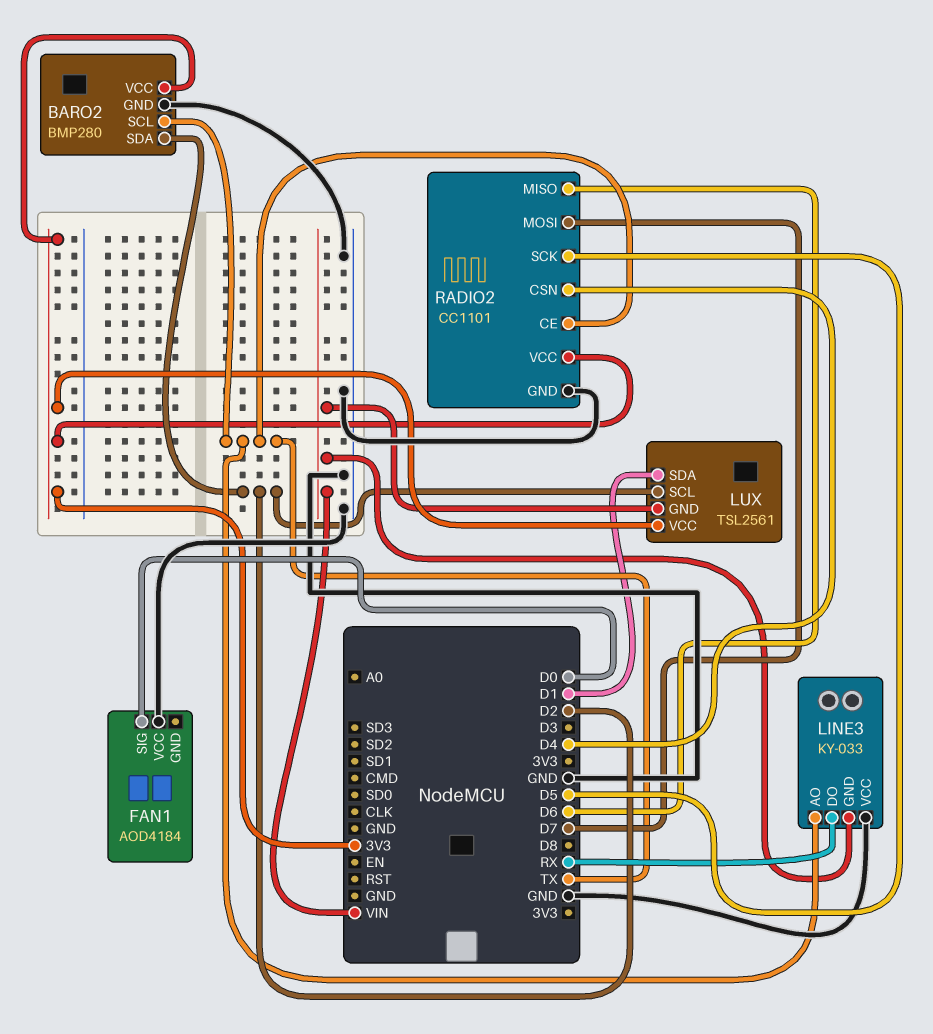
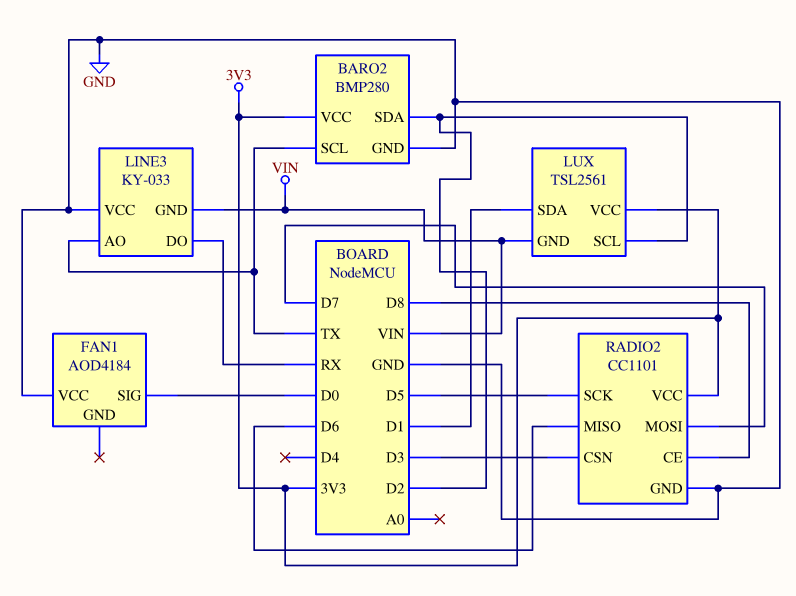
RADIO2 pin CE: TX -> D8
RADIO2 pin CSN: D4 -> D3

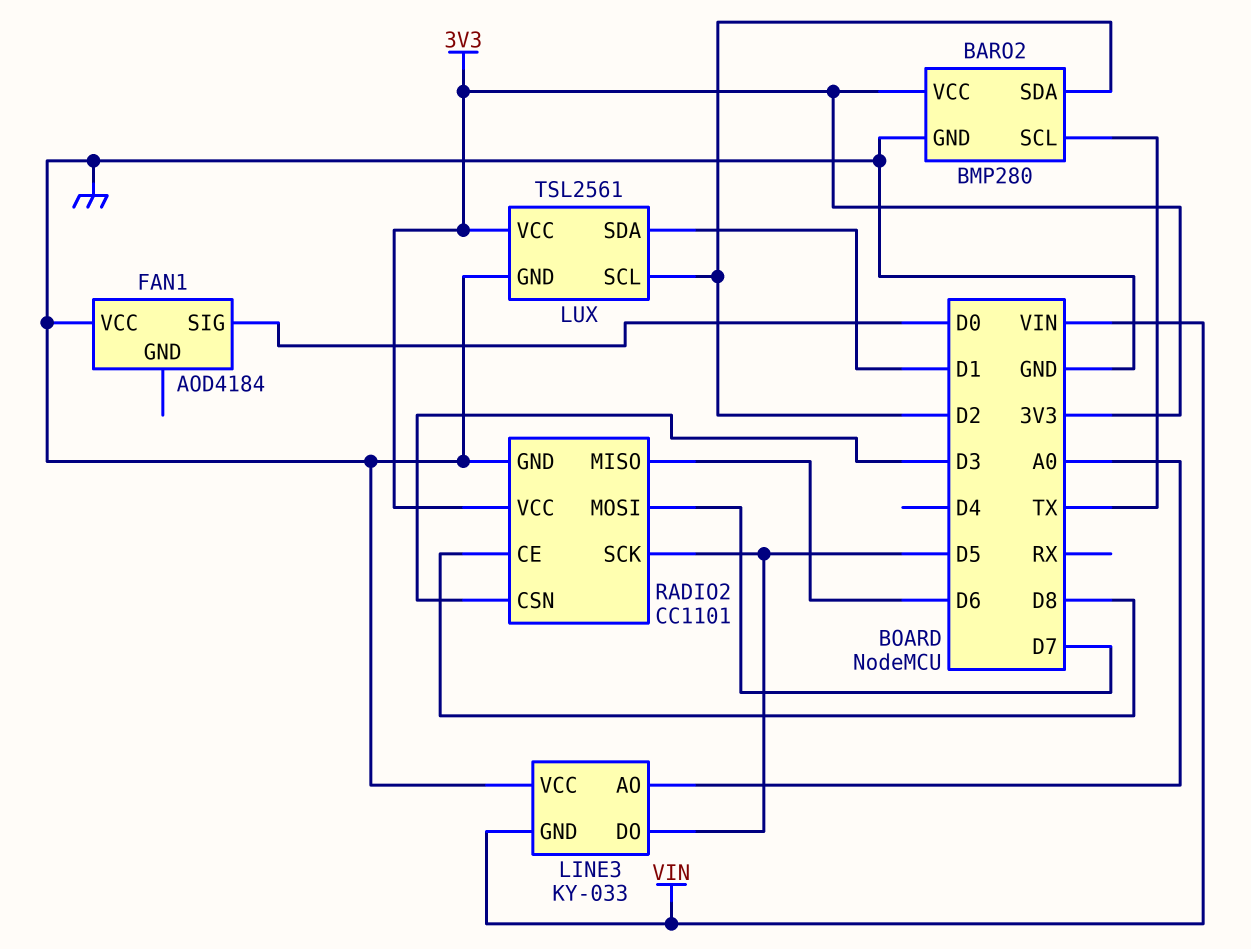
LINE3 pin AO: TX -> A0
LINE3 pin DO: RX -> D5
LUX pin GND: VIN -> GND

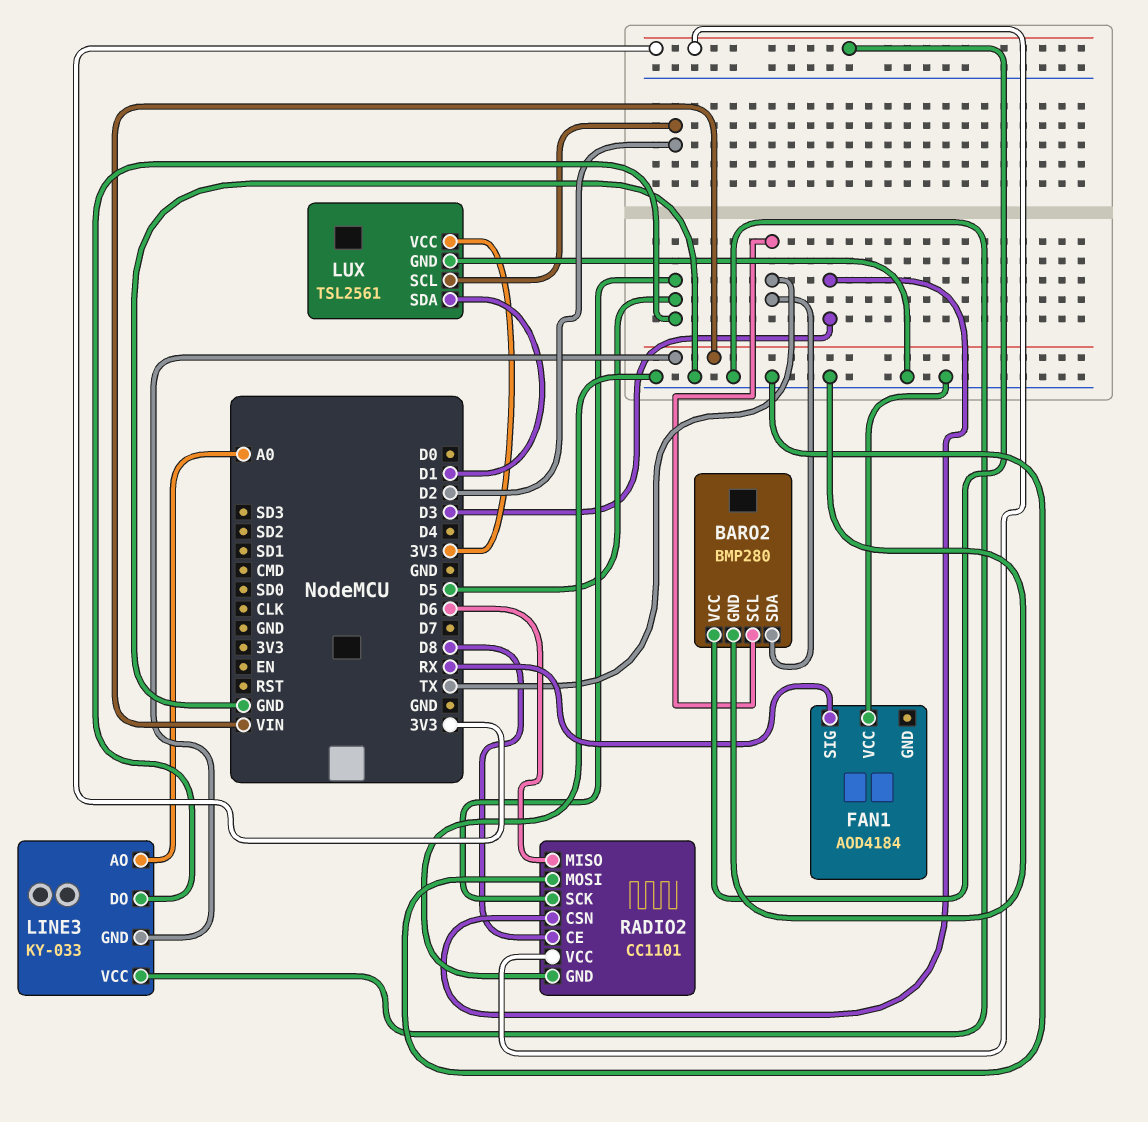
BARO2 pin SDA: D2 -> TX
FAN1 pin SIG: D0 -> RX
RADIO2 pin MOSI: D7 -> GND

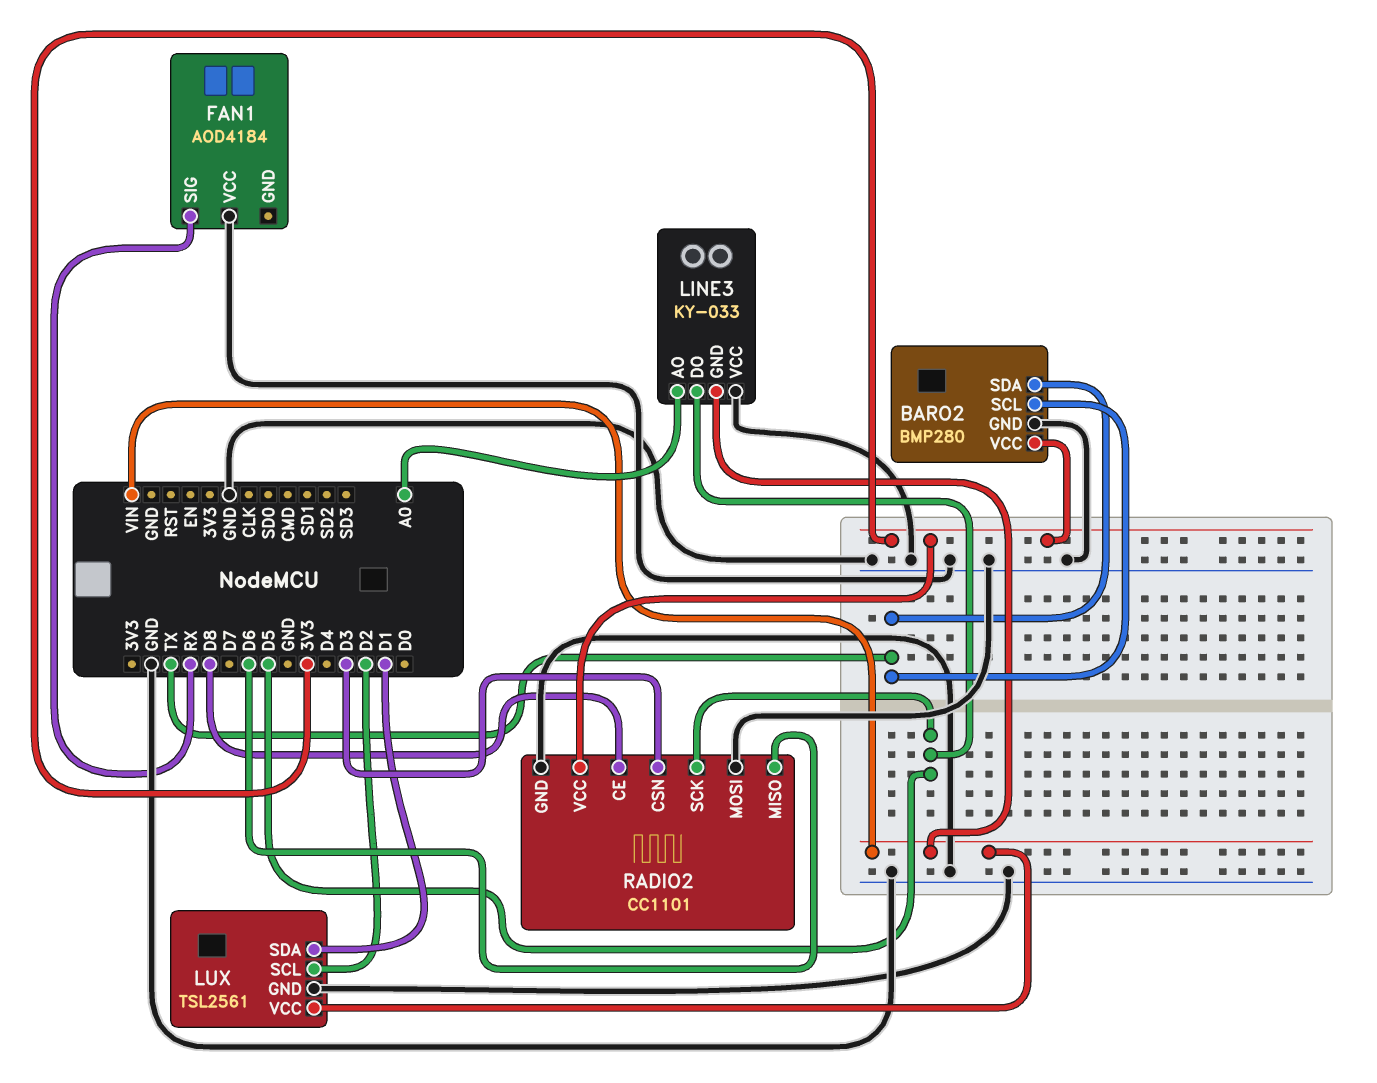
LUX pin VCC: 3V3 -> VIN

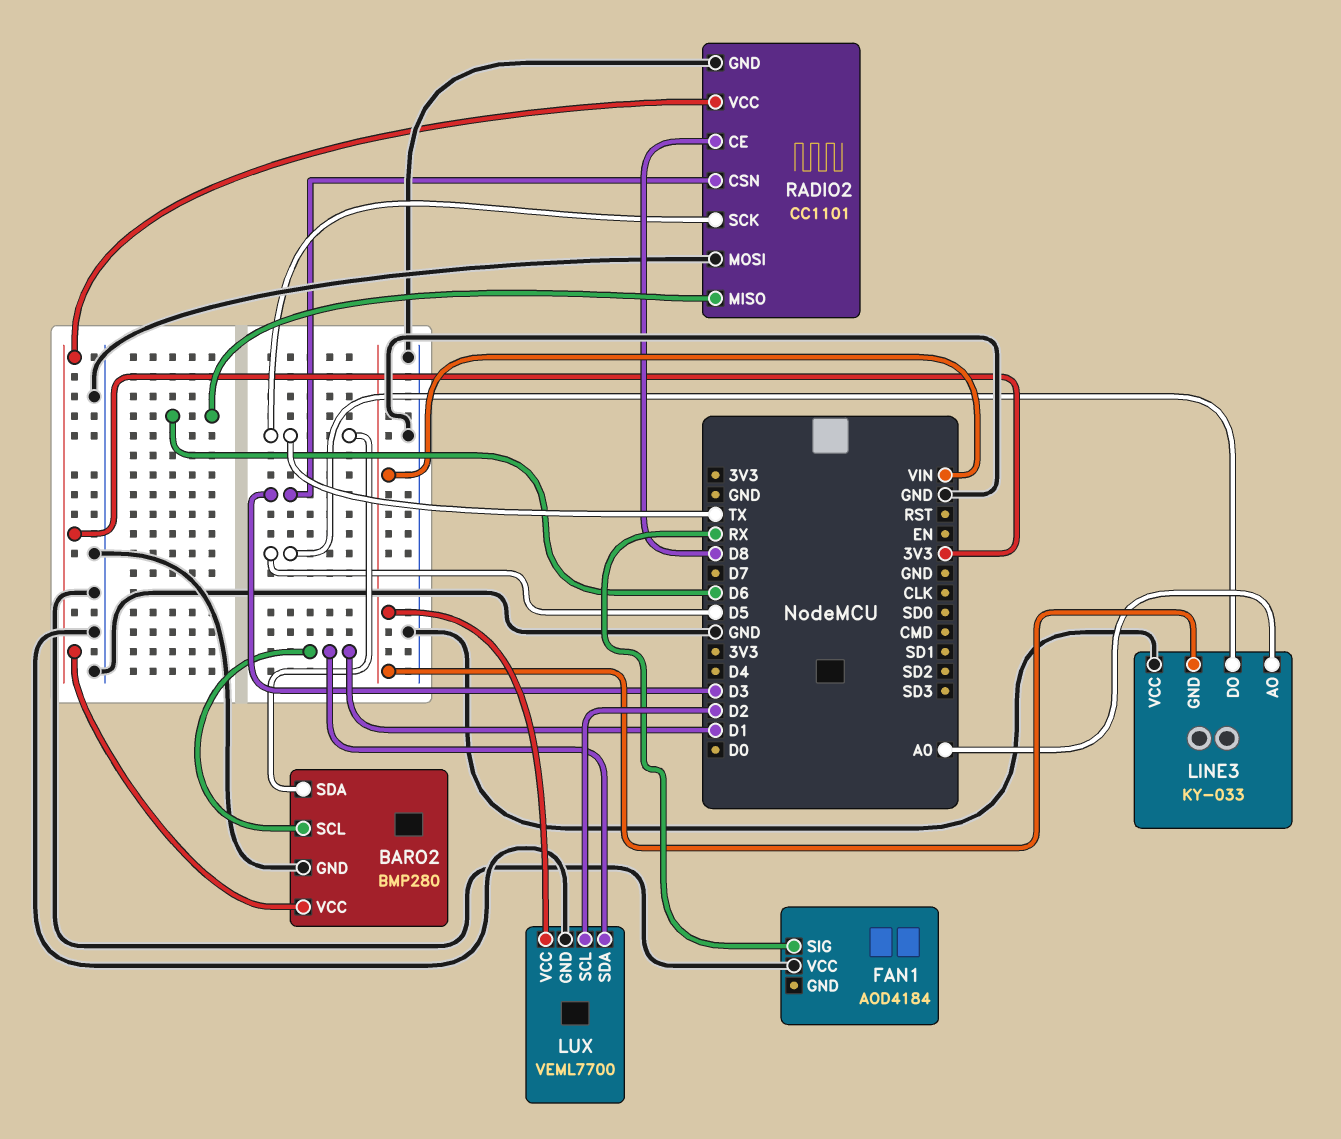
BARO2 pin SCL: TX -> D1
LUX: TSL2561 -> VEML7700
RADIO2 pin SCK: D5 -> TX

